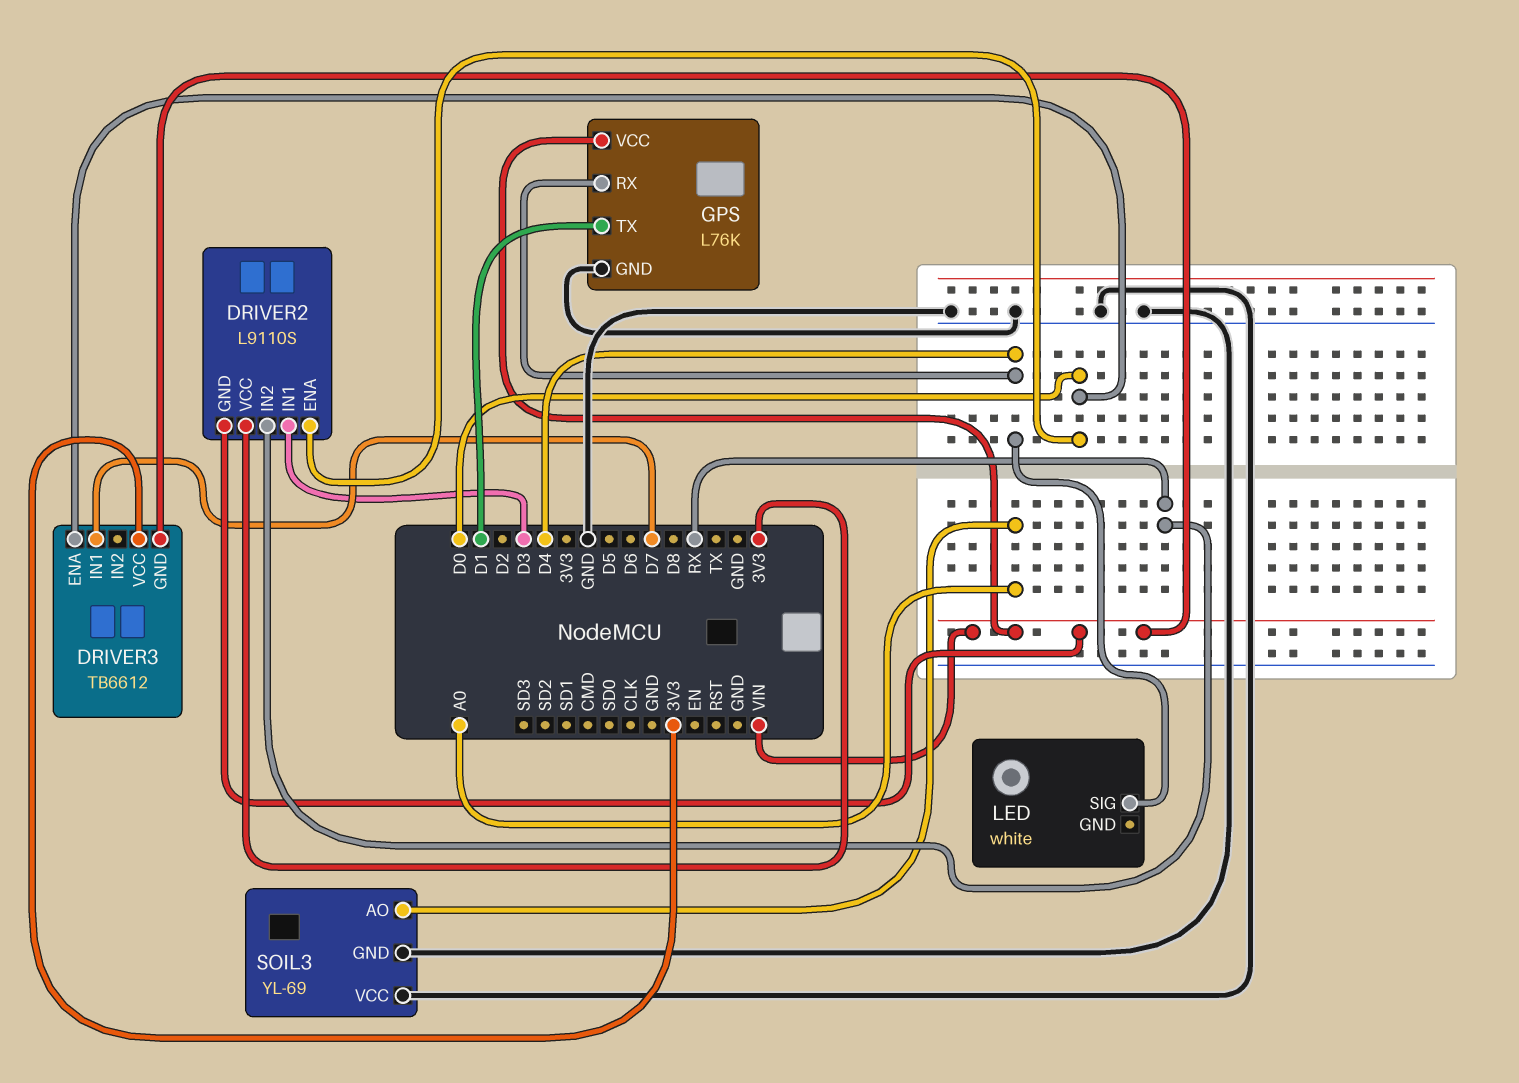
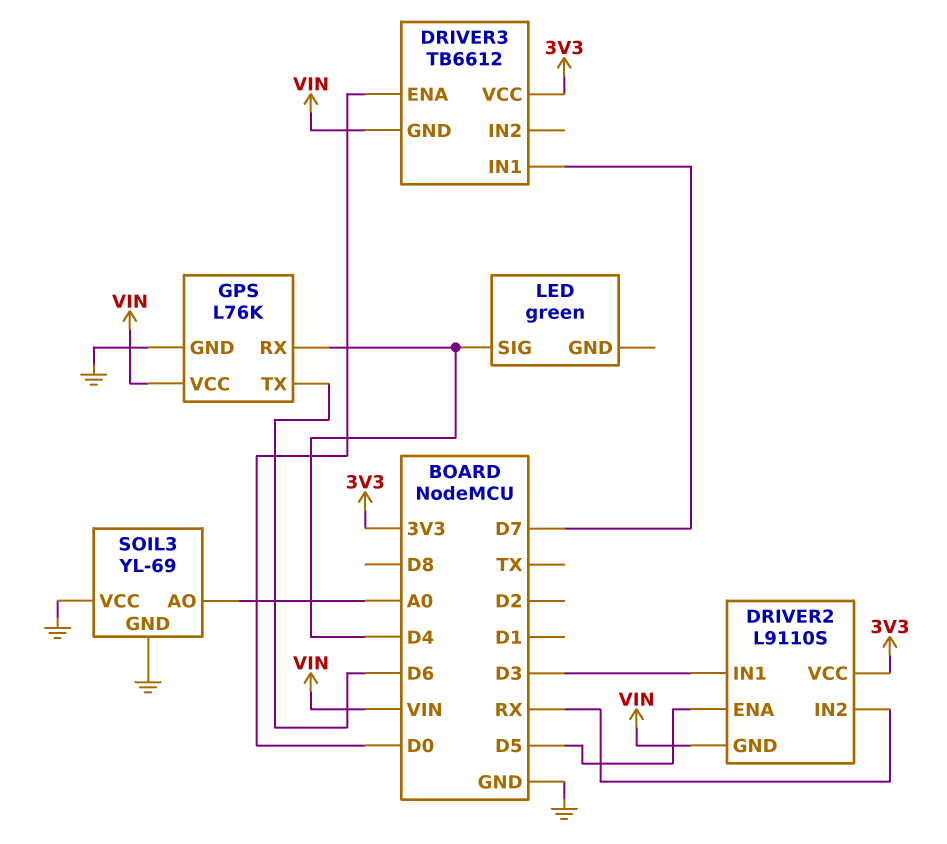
DRIVER2 pin ENA: D0 -> D5
GPS pin TX: D1 -> D6
LED: white -> green

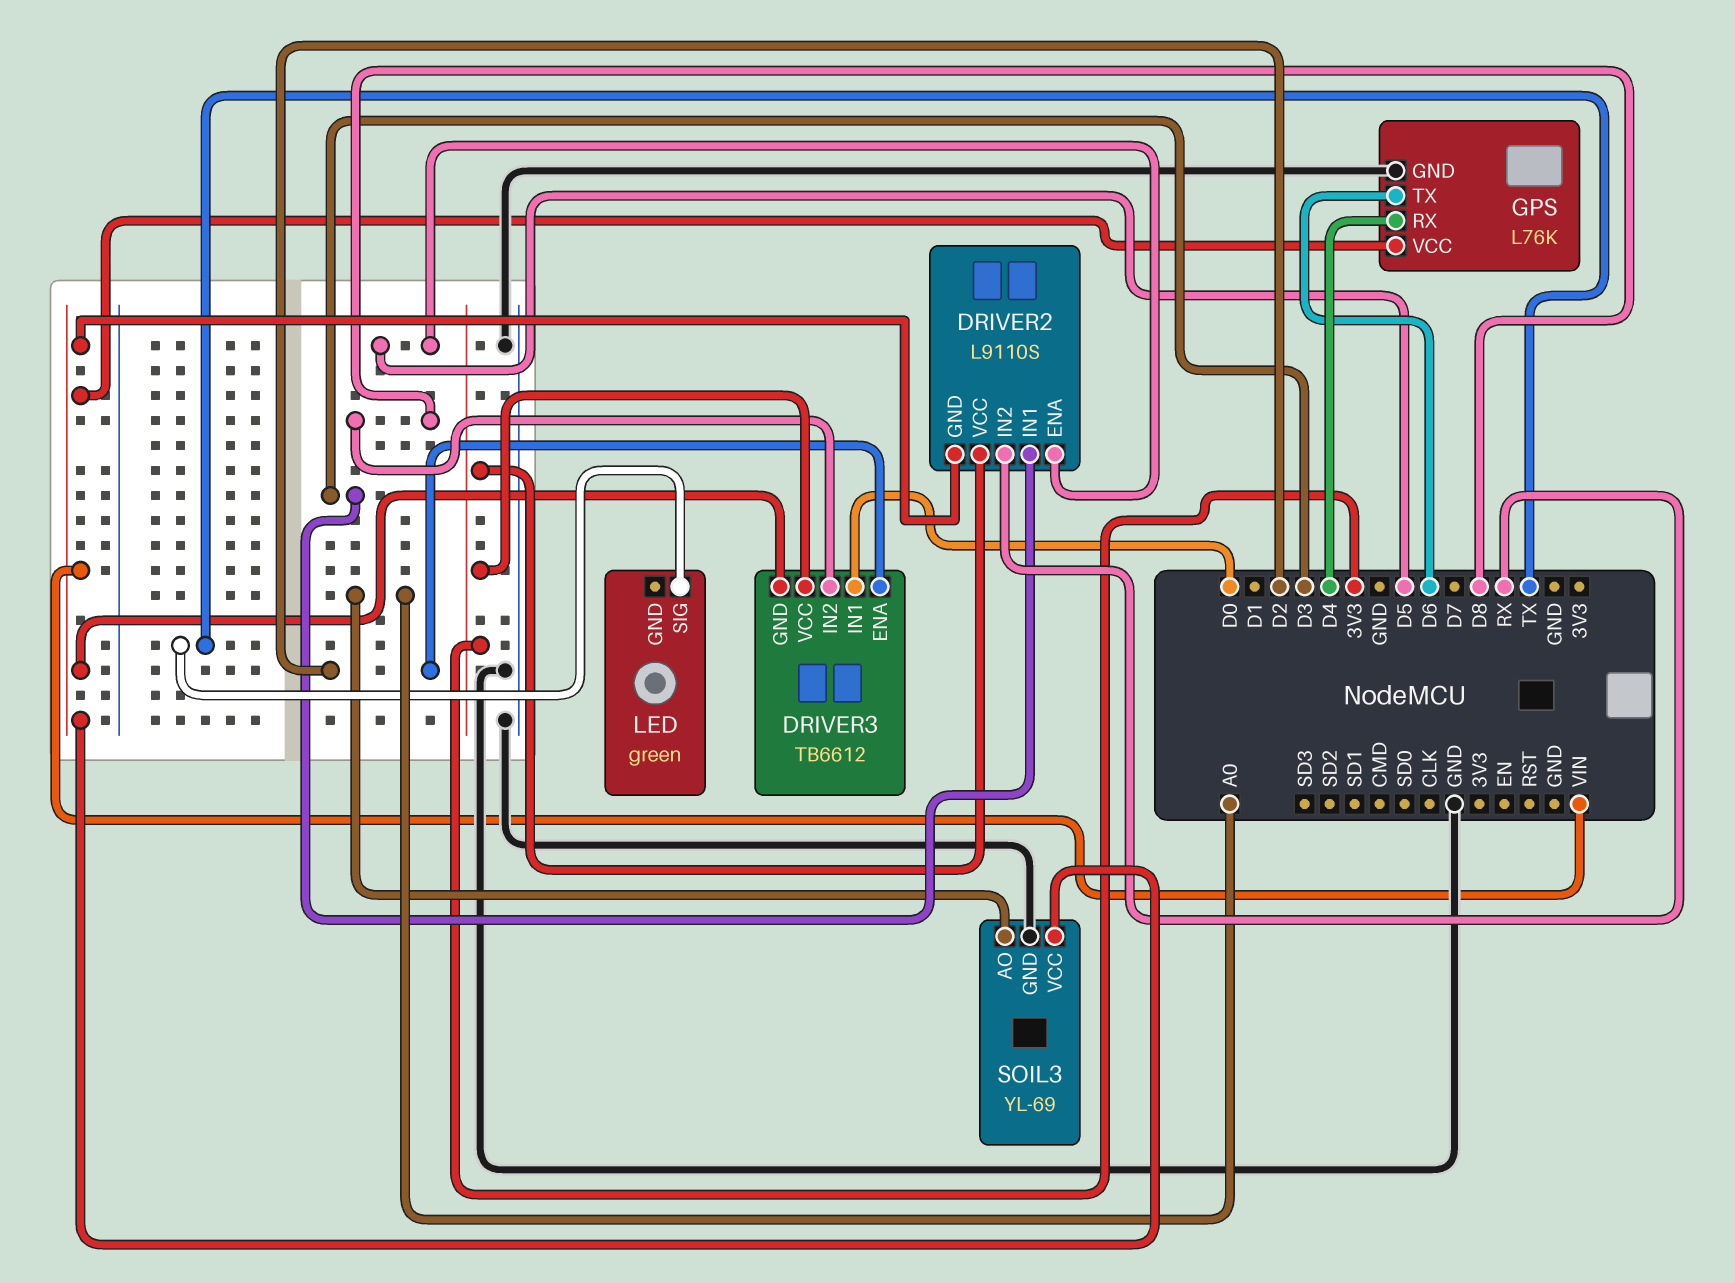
DRIVER3 pin ENA: D0 -> D2
DRIVER3 pin IN1: D7 -> D0
DRIVER3 pin IN2: none -> D8
LED pin SIG: D4 -> TX
SOIL3 pin VCC: GND -> VIN

